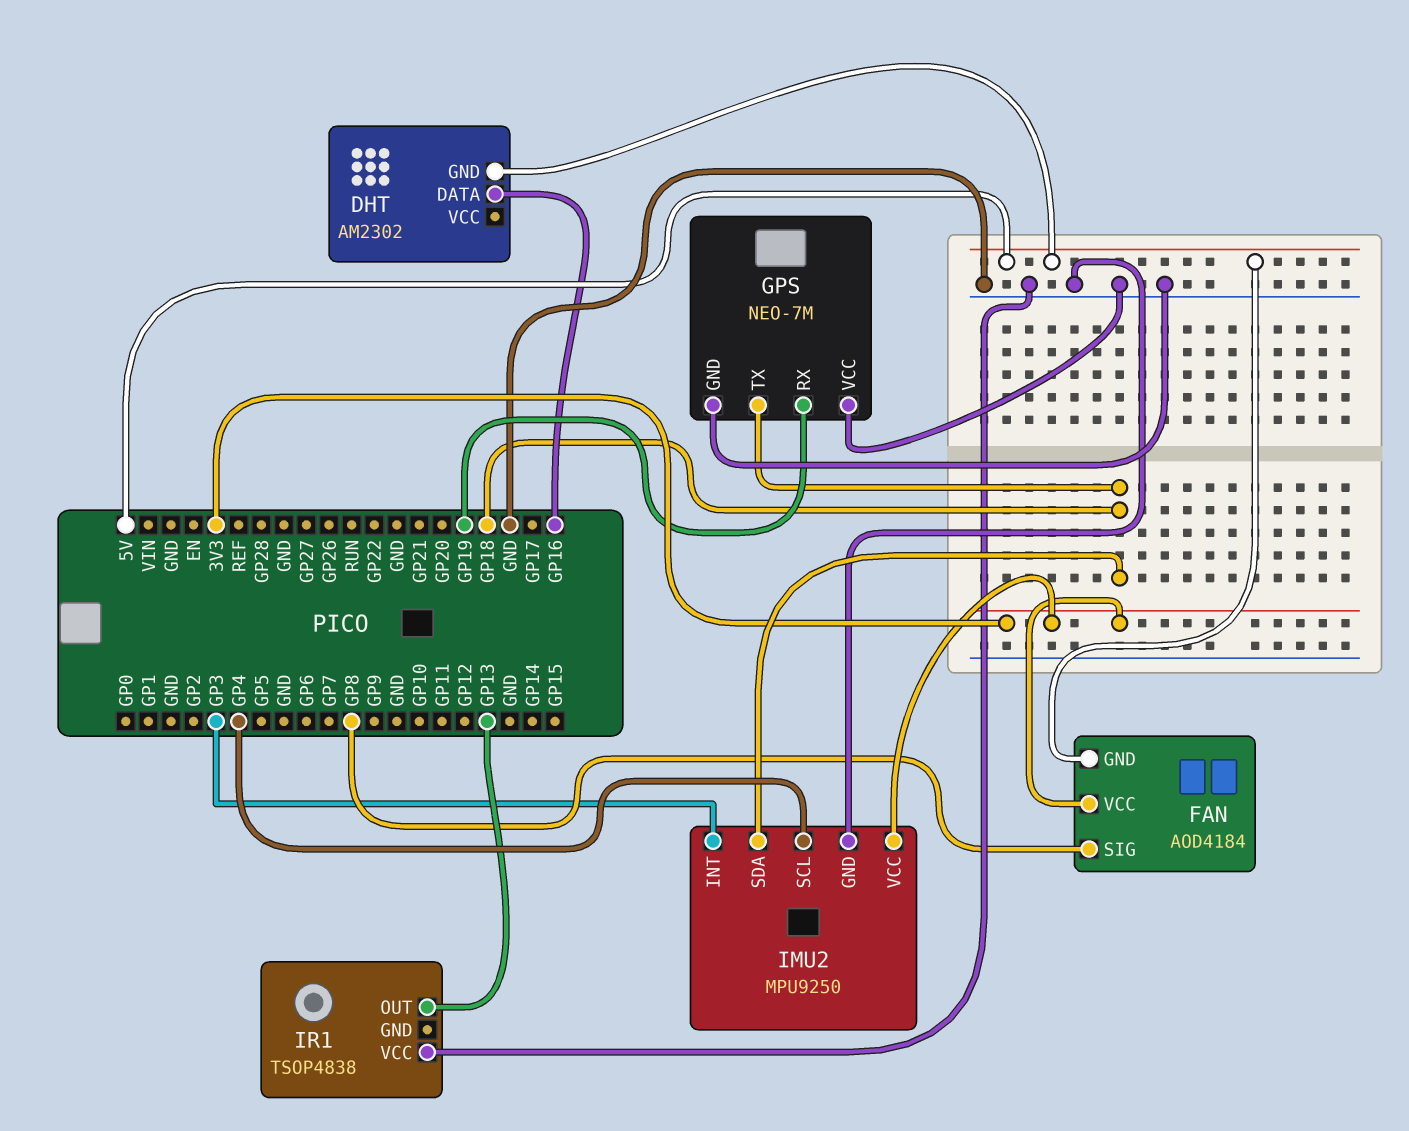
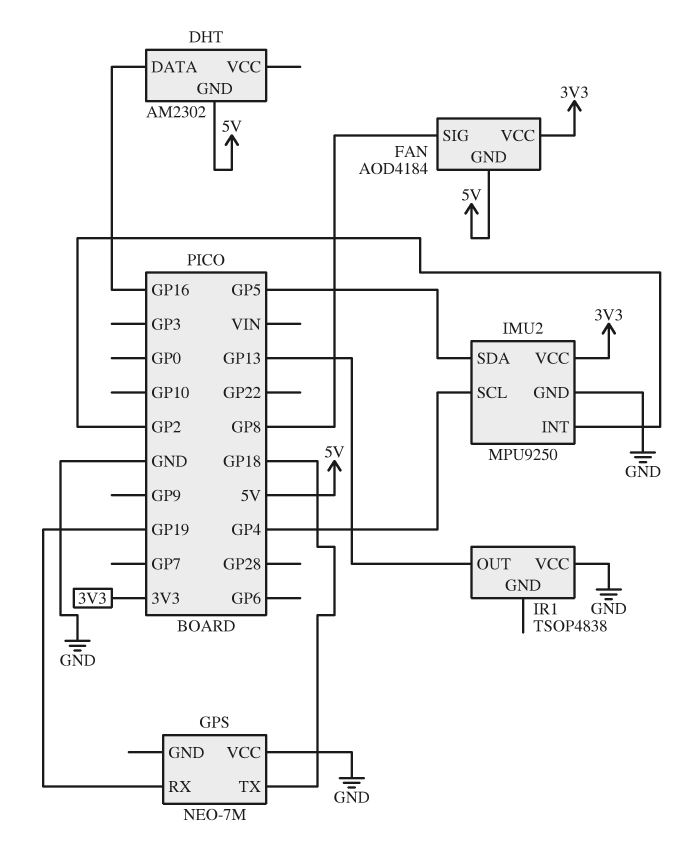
GPS pin GND: GND -> none
IMU2 pin INT: GP3 -> GP2
IMU2 pin SDA: GP18 -> GP5

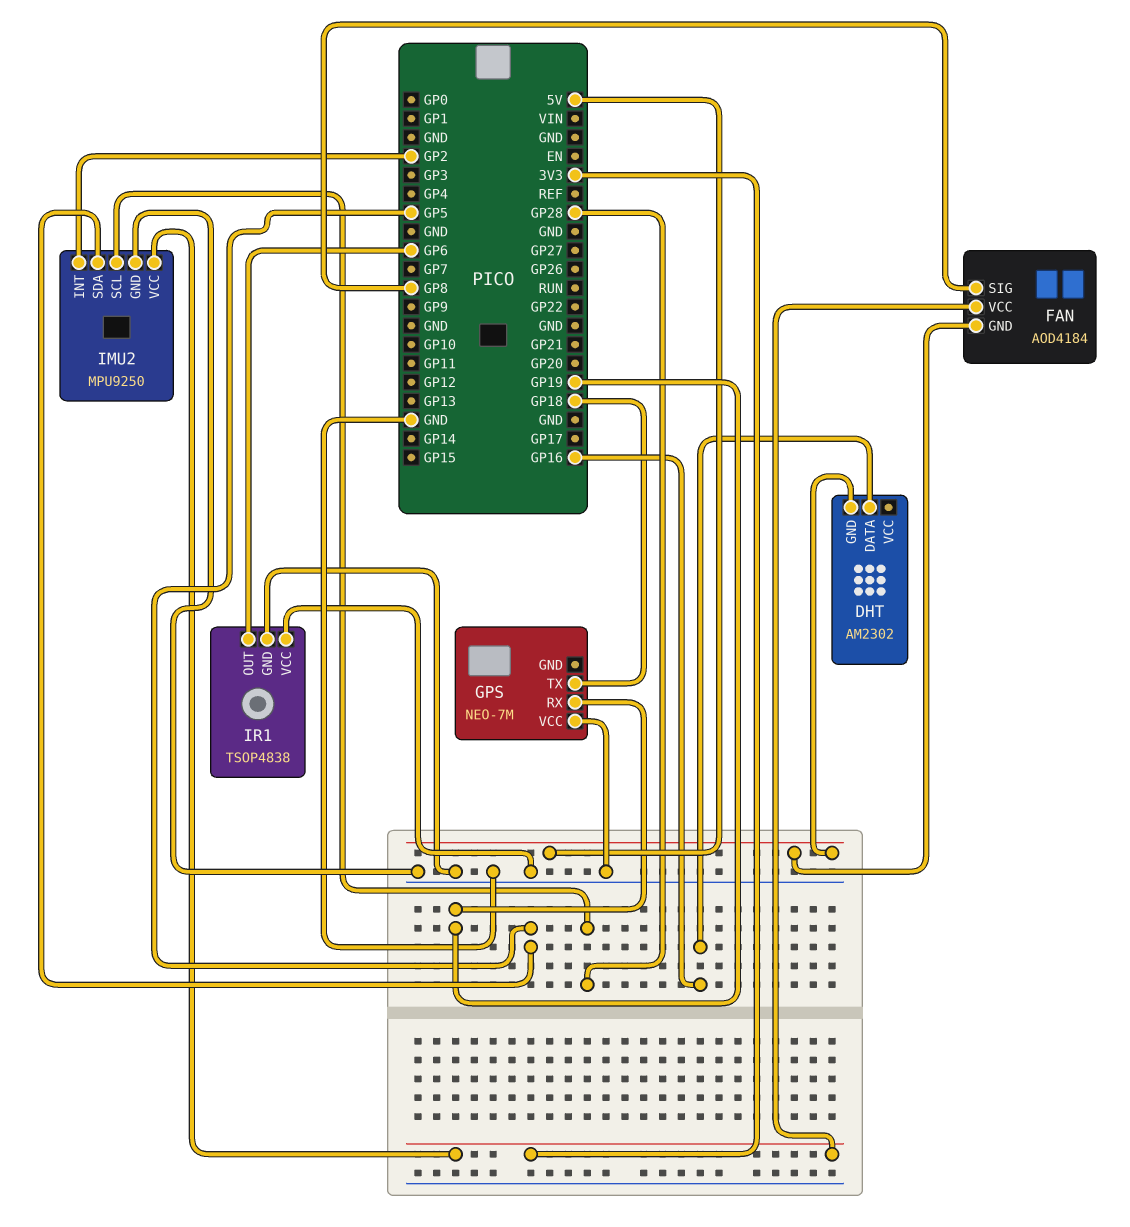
IMU2 pin SCL: GP4 -> GP28
IR1 pin GND: none -> GND
IR1 pin OUT: GP13 -> GP6

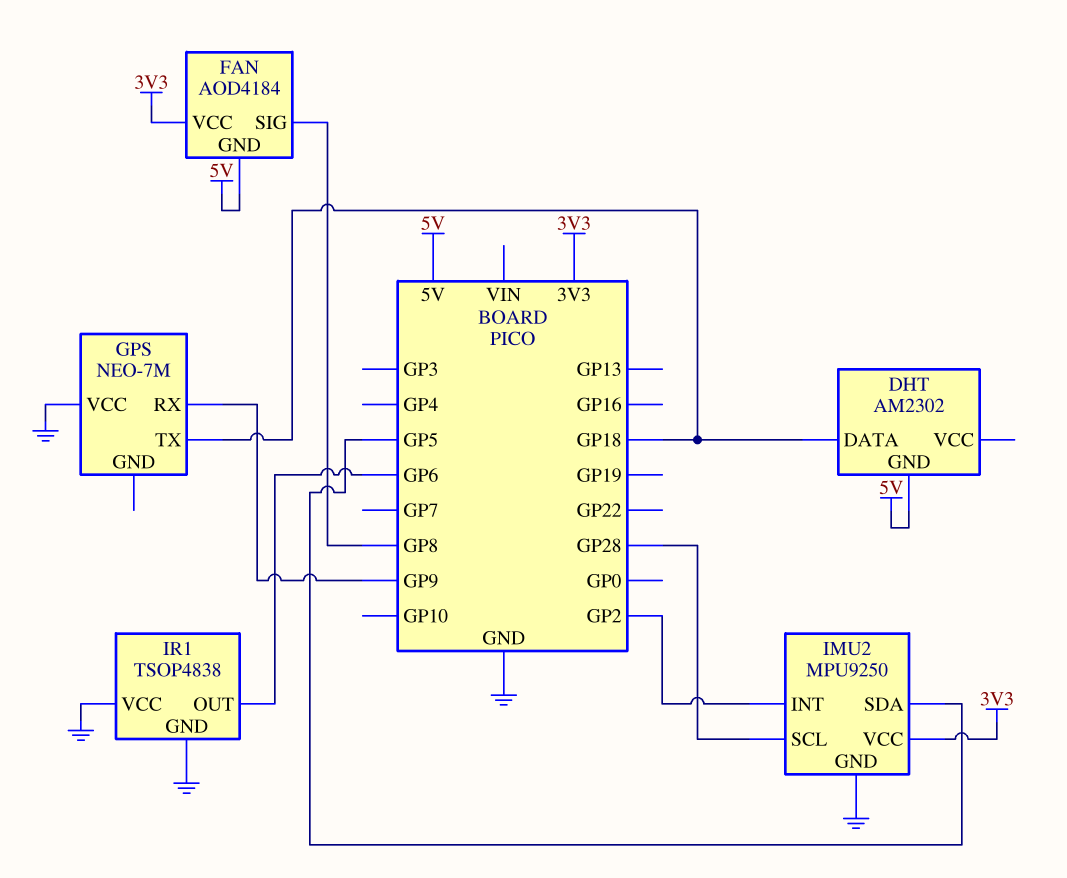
DHT pin DATA: GP16 -> GP18
GPS pin RX: GP19 -> GP9

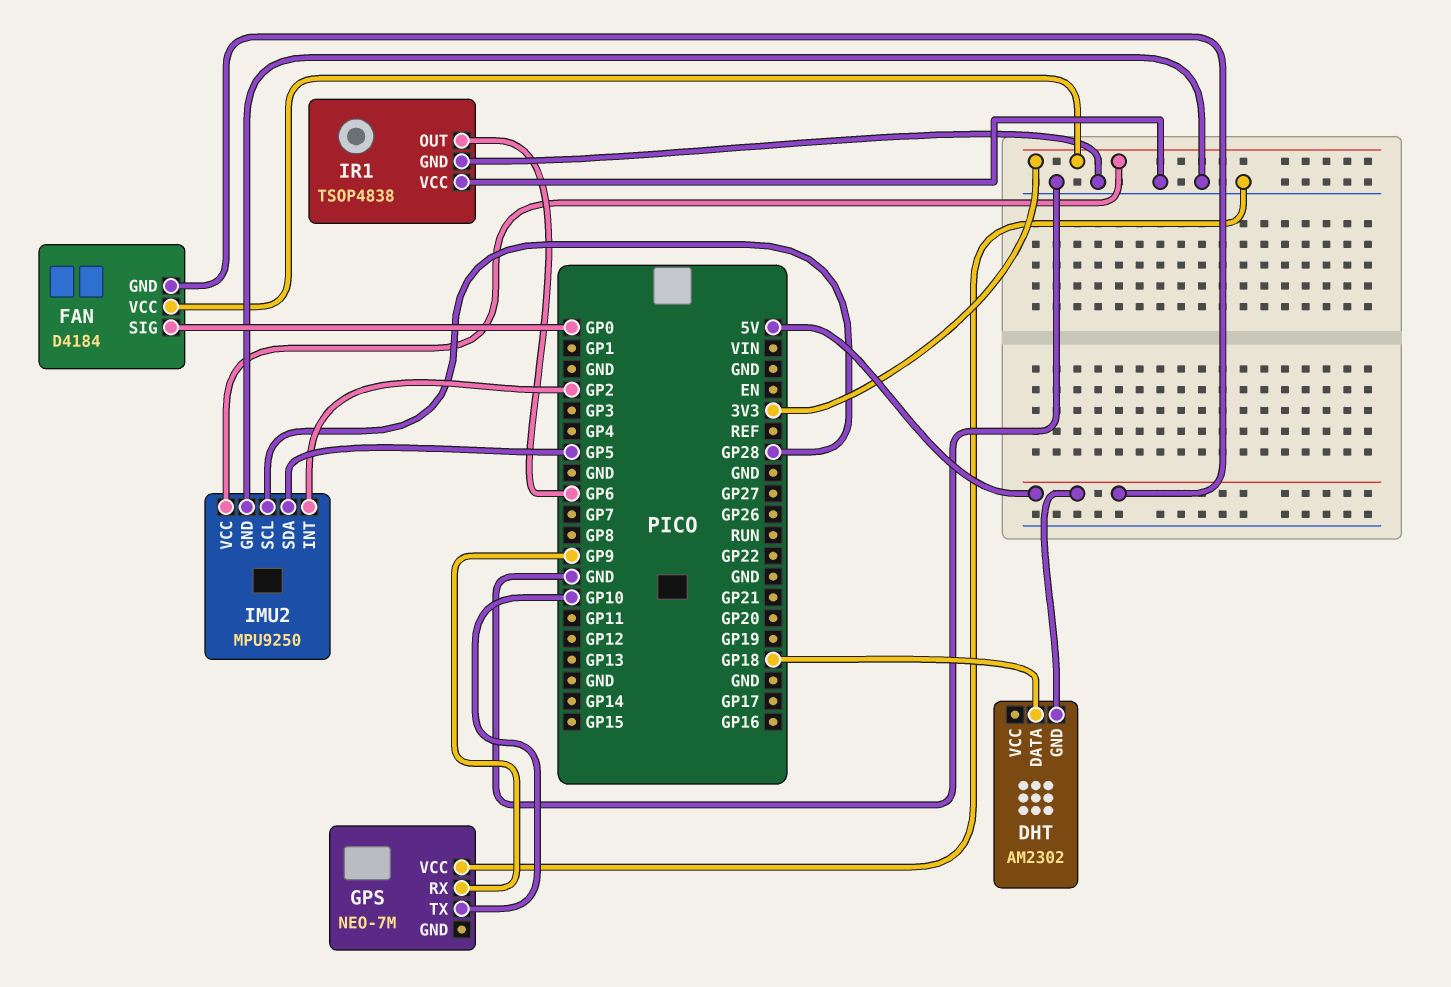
FAN: AOD4184 -> D4184
FAN pin SIG: GP8 -> GP0
GPS pin TX: GP18 -> GP10

